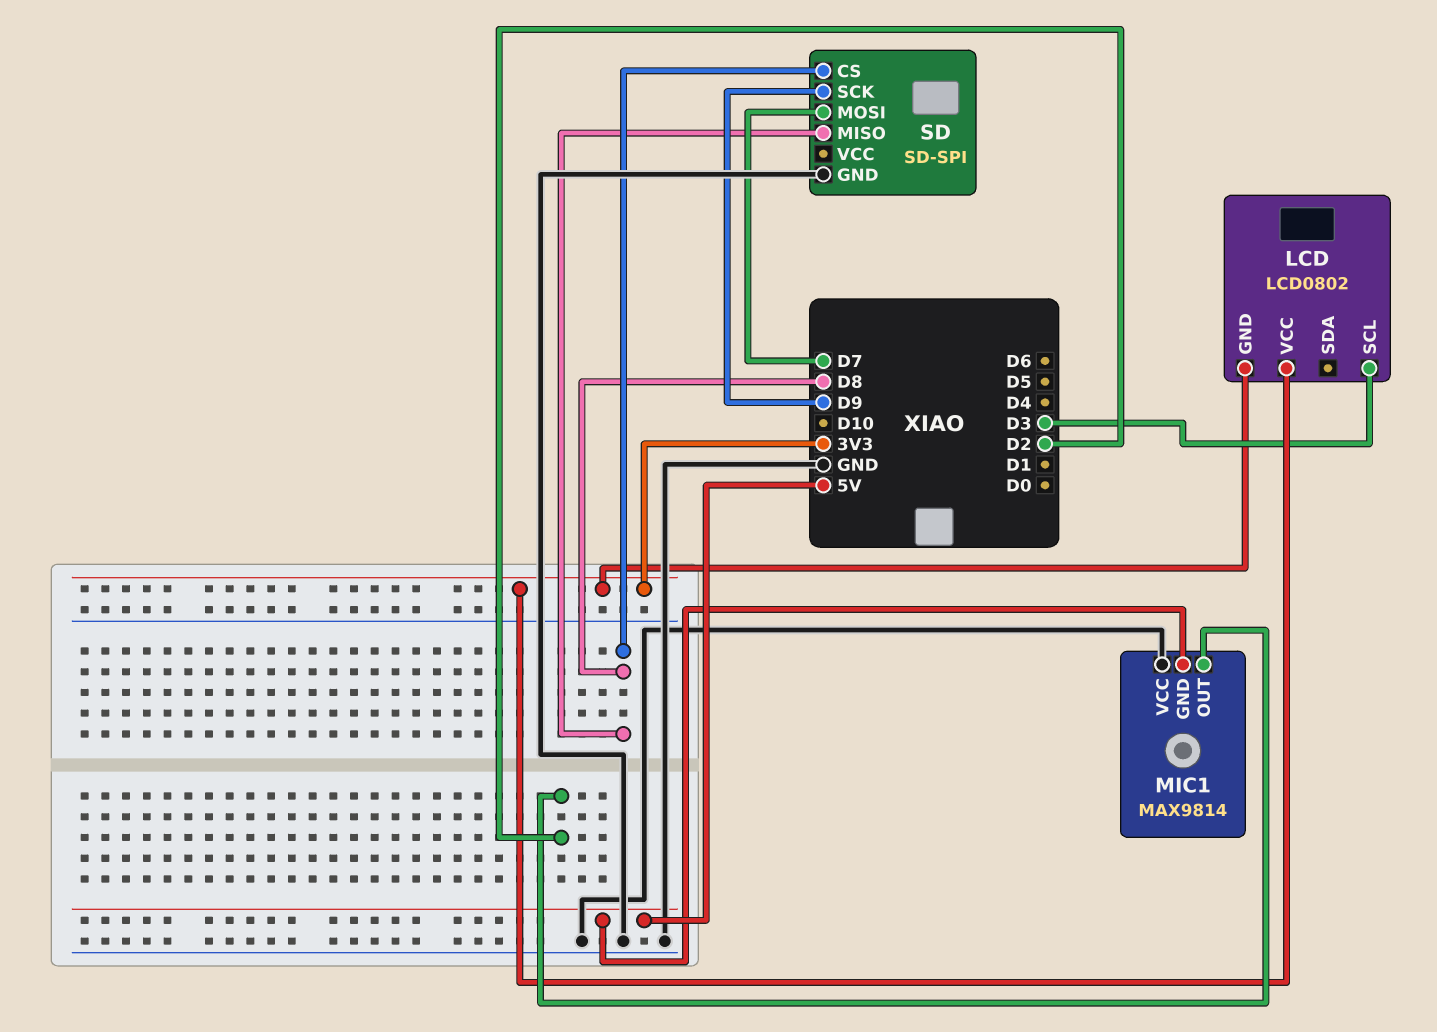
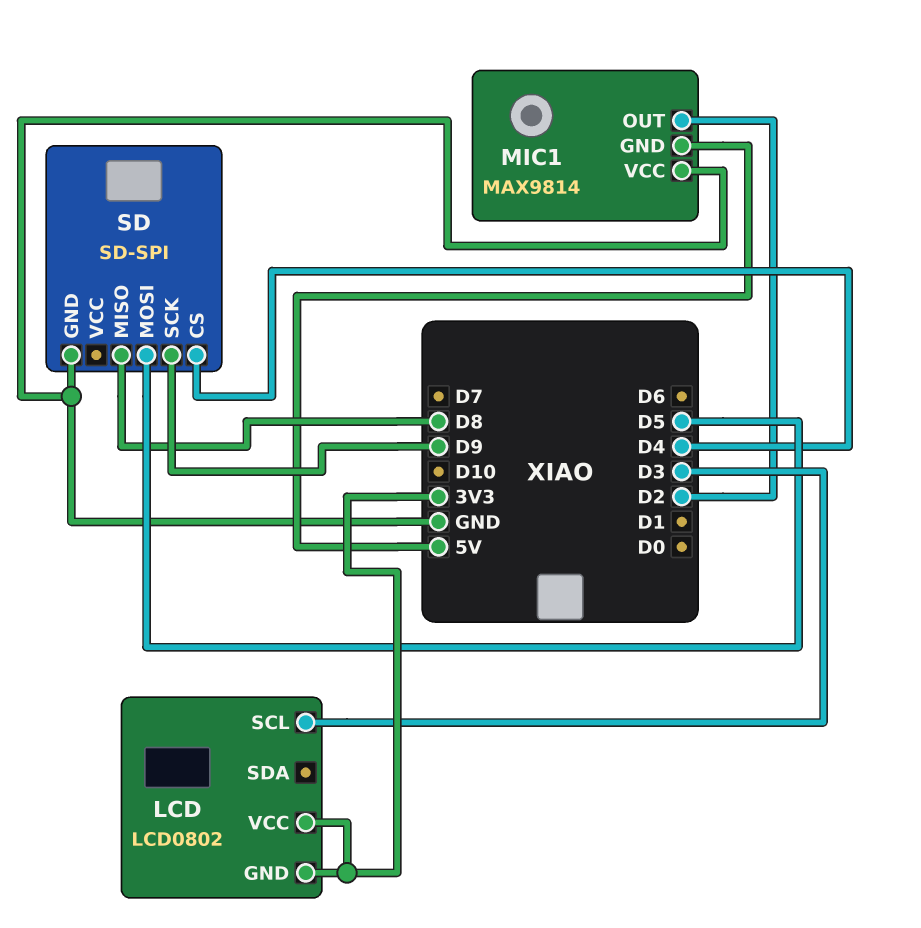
SD pin CS: D8 -> D4
SD pin MOSI: D7 -> D5

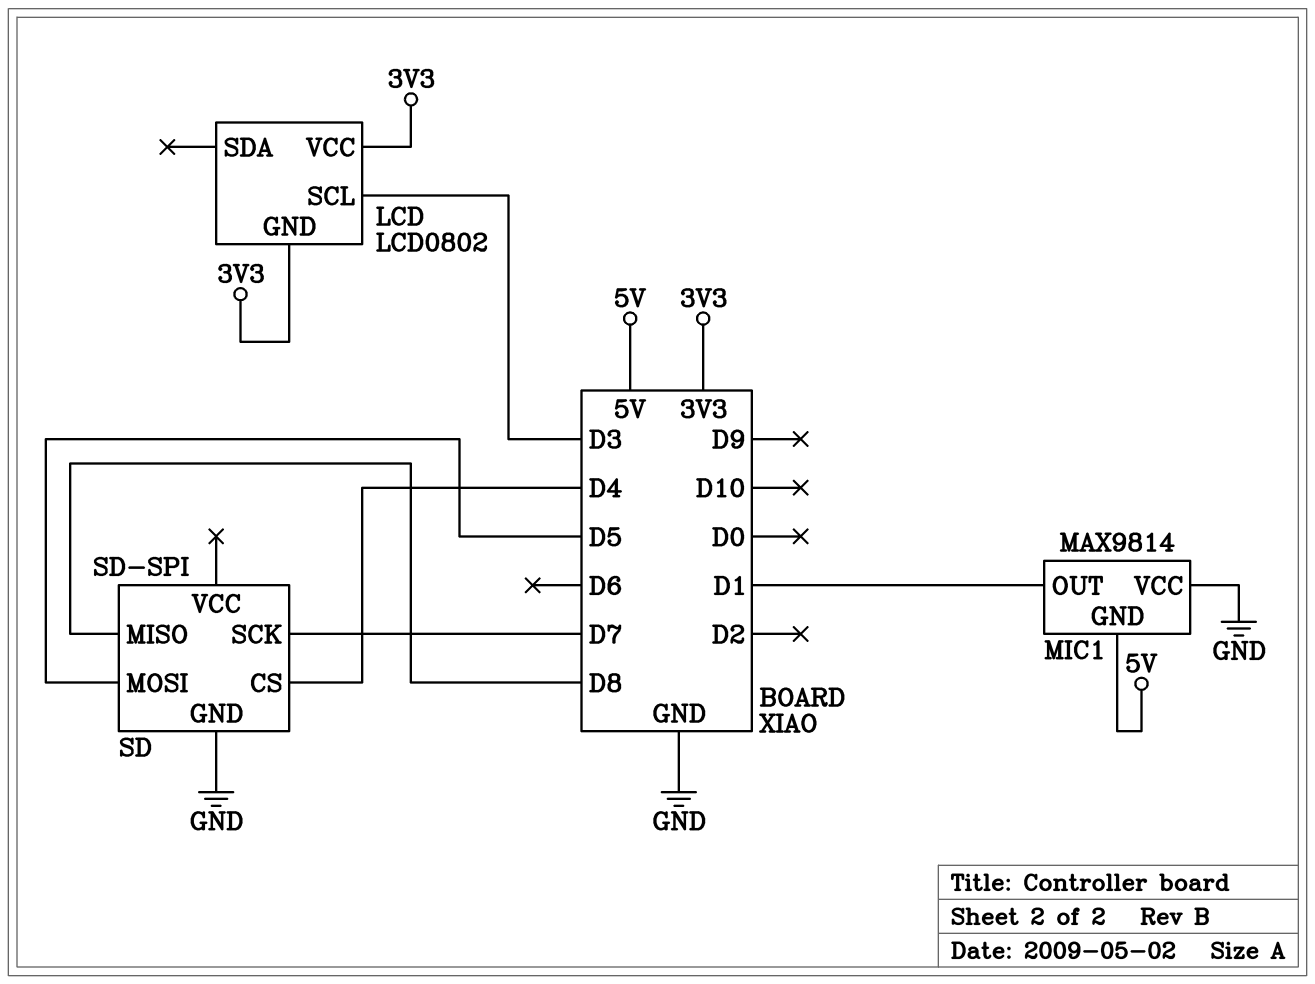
MIC1 pin OUT: D2 -> D1
SD pin SCK: D9 -> D7

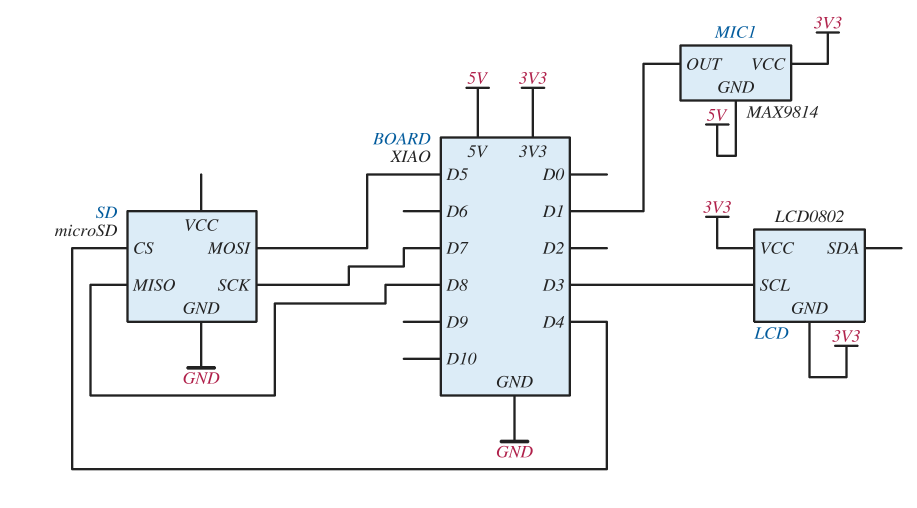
MIC1 pin VCC: GND -> 3V3
SD: SD-SPI -> microSD

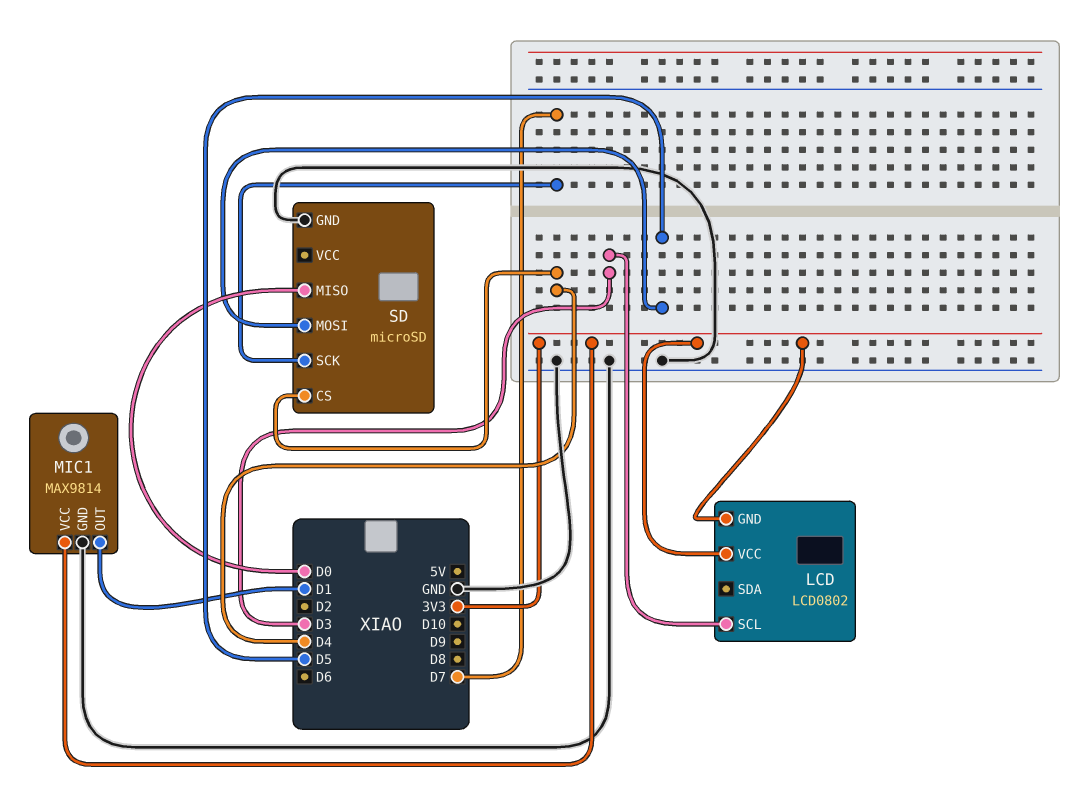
MIC1 pin GND: 5V -> GND
SD pin MISO: D8 -> D0

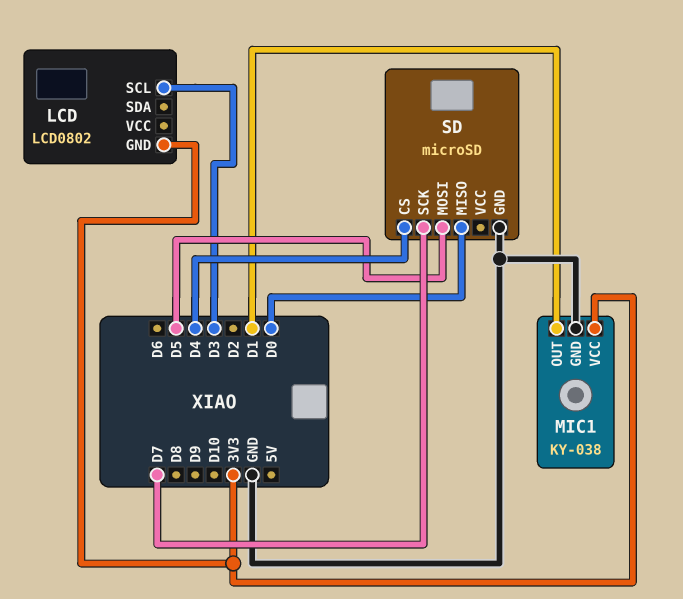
LCD pin VCC: 3V3 -> none
MIC1: MAX9814 -> KY-038

